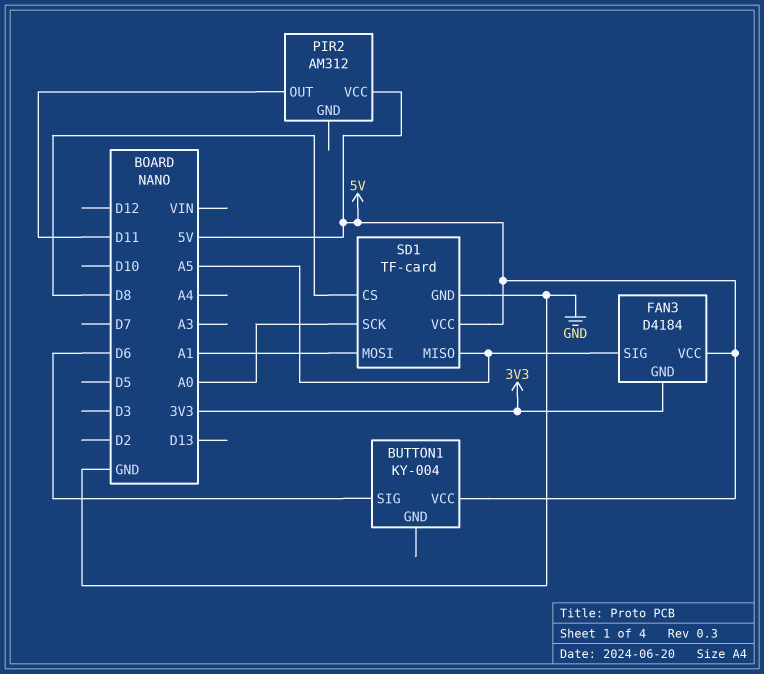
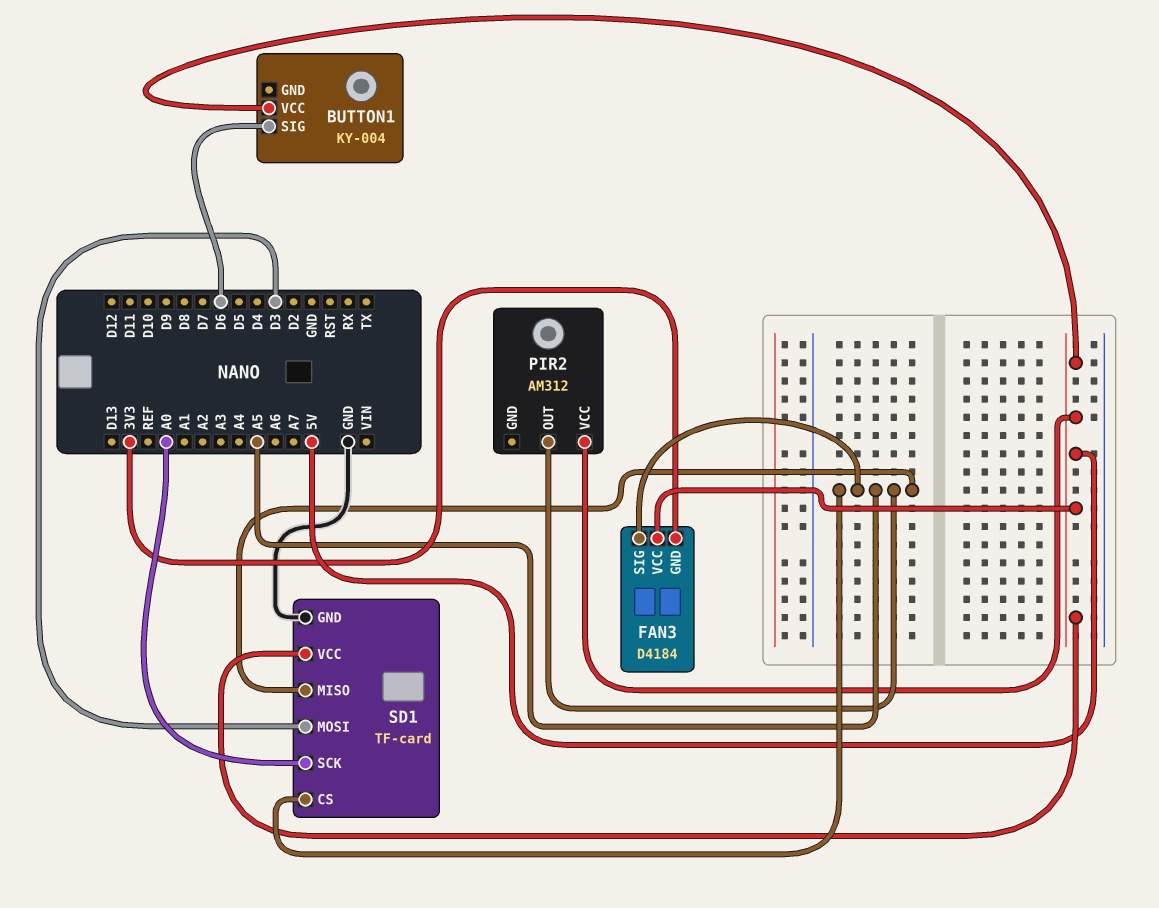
PIR2 pin OUT: D11 -> A5
SD1 pin CS: D8 -> A5
SD1 pin MOSI: A1 -> D3

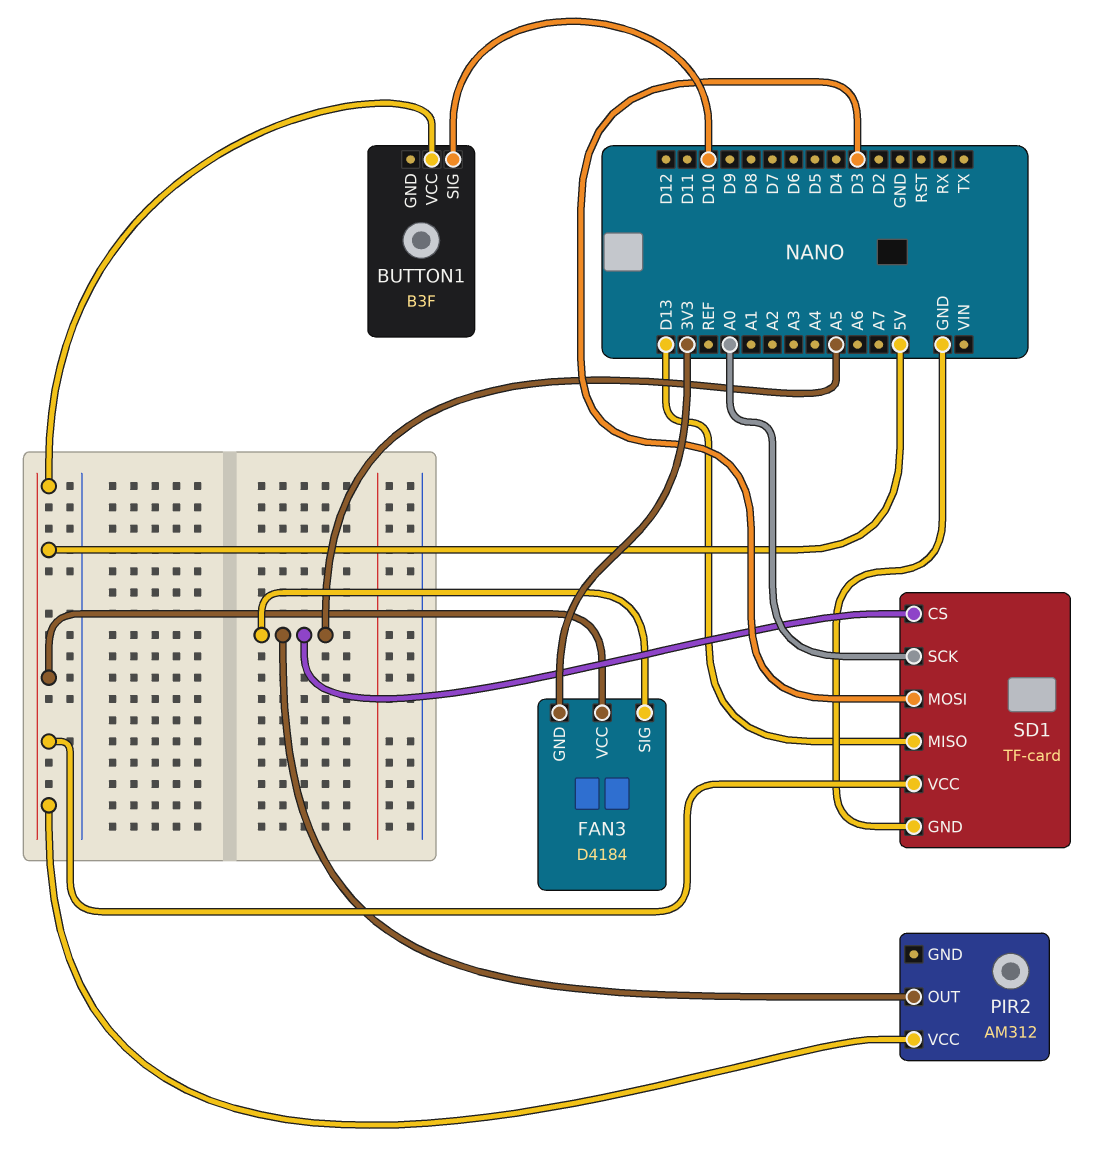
BUTTON1: KY-004 -> B3F
BUTTON1 pin SIG: D6 -> D10
SD1 pin MISO: A5 -> D13

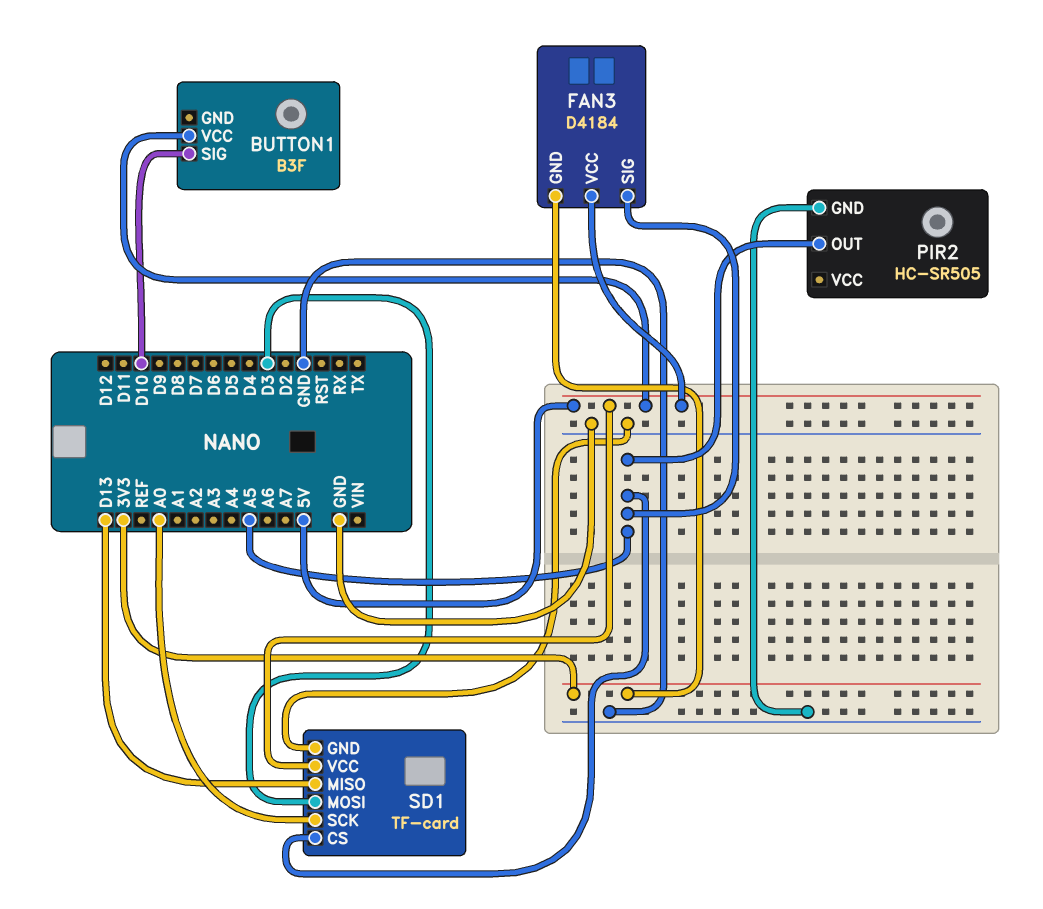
PIR2: AM312 -> HC-SR505
PIR2 pin GND: none -> GND
PIR2 pin VCC: 5V -> none

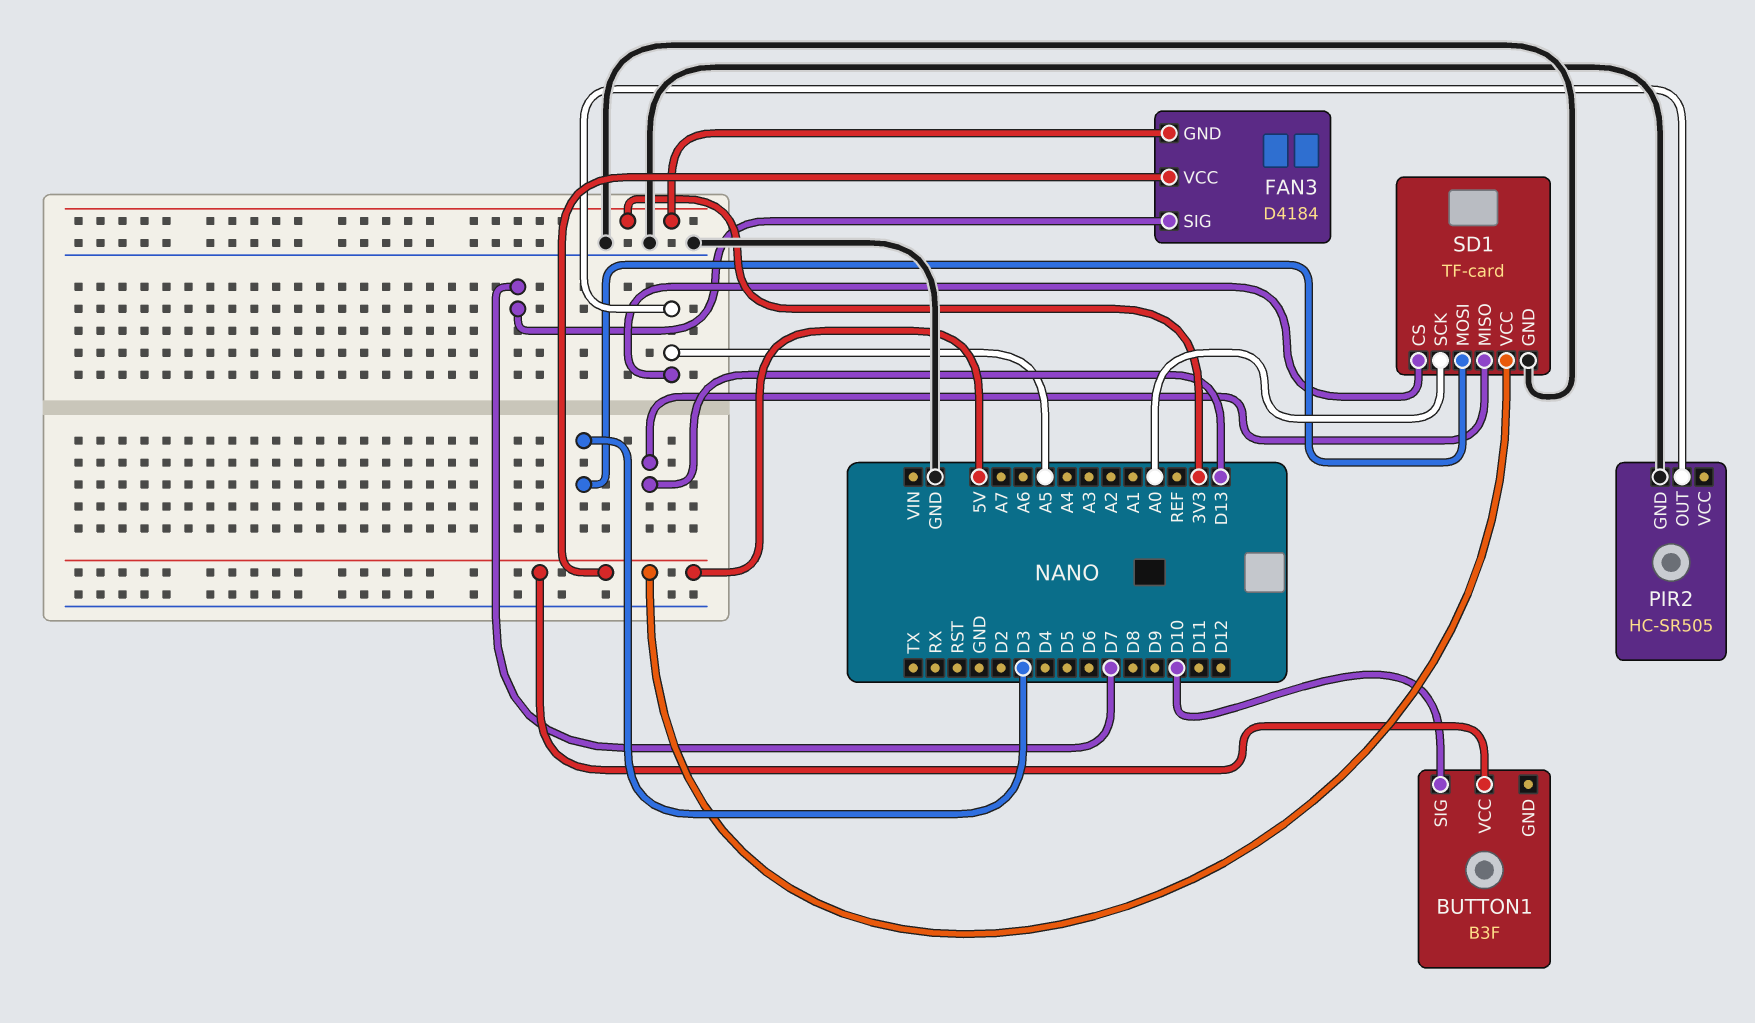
FAN3 pin SIG: A5 -> D7

